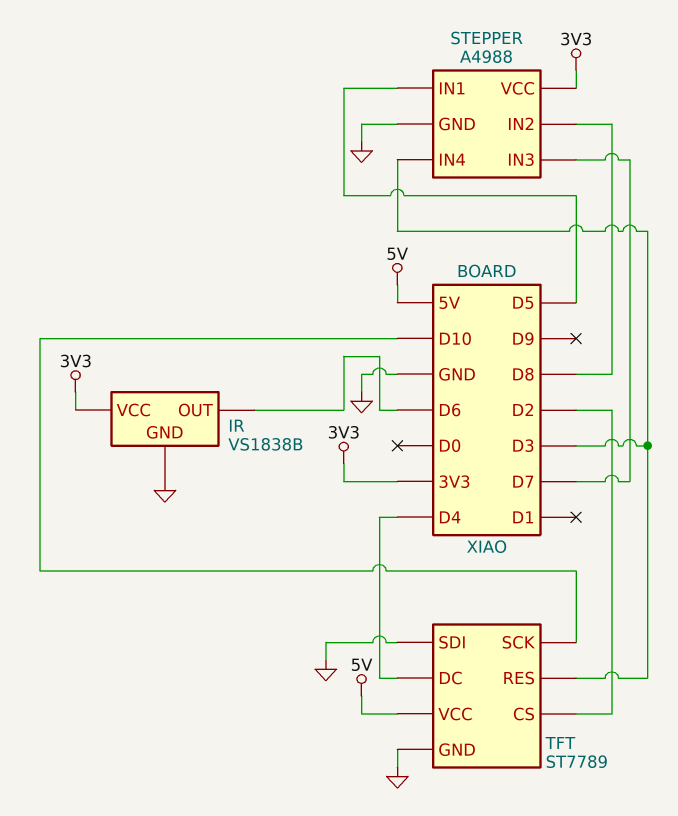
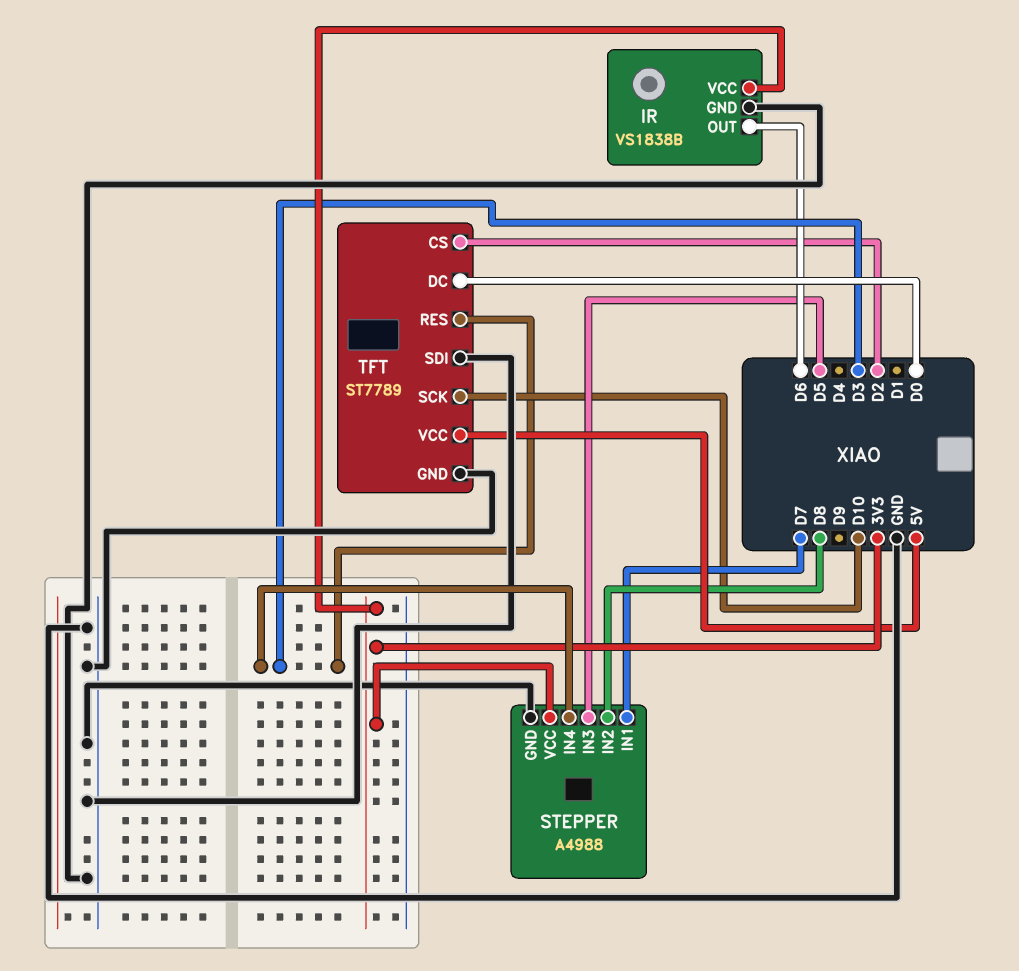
STEPPER pin IN1: D5 -> D7
STEPPER pin IN3: D7 -> D5
TFT pin DC: D4 -> D0

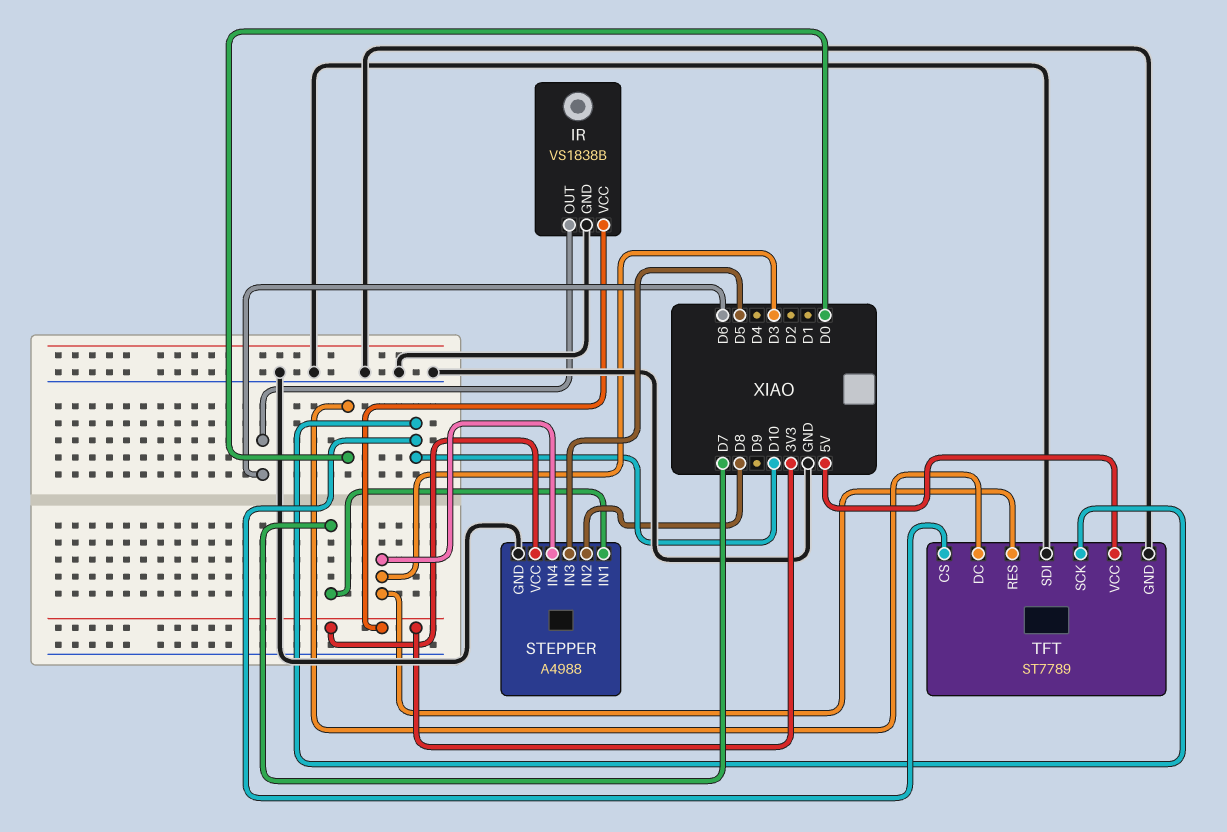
TFT pin CS: D2 -> D10

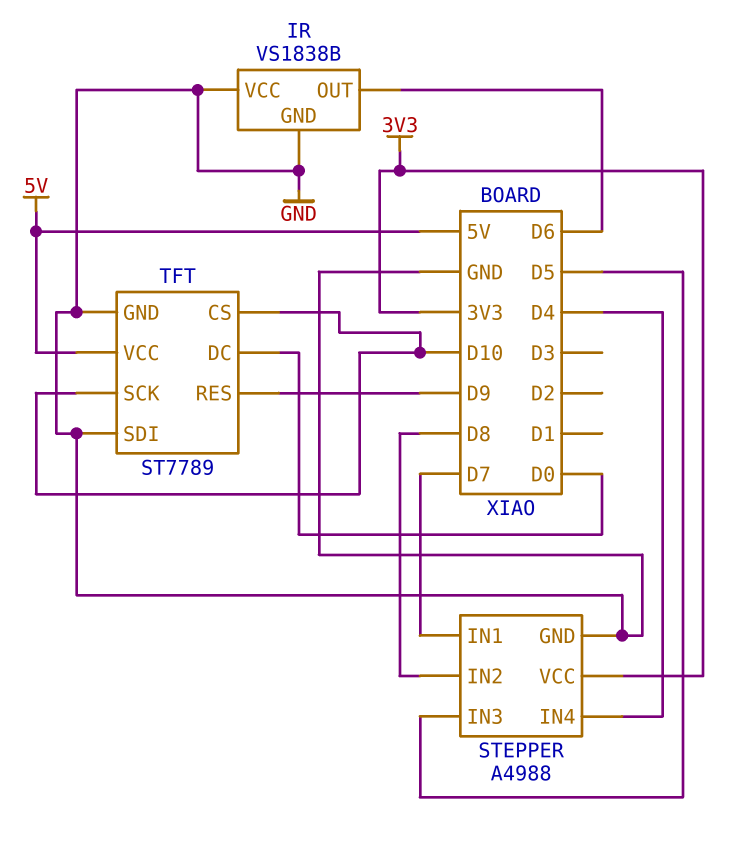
IR pin VCC: 3V3 -> GND
STEPPER pin IN4: D3 -> D4
TFT pin RES: D3 -> D9

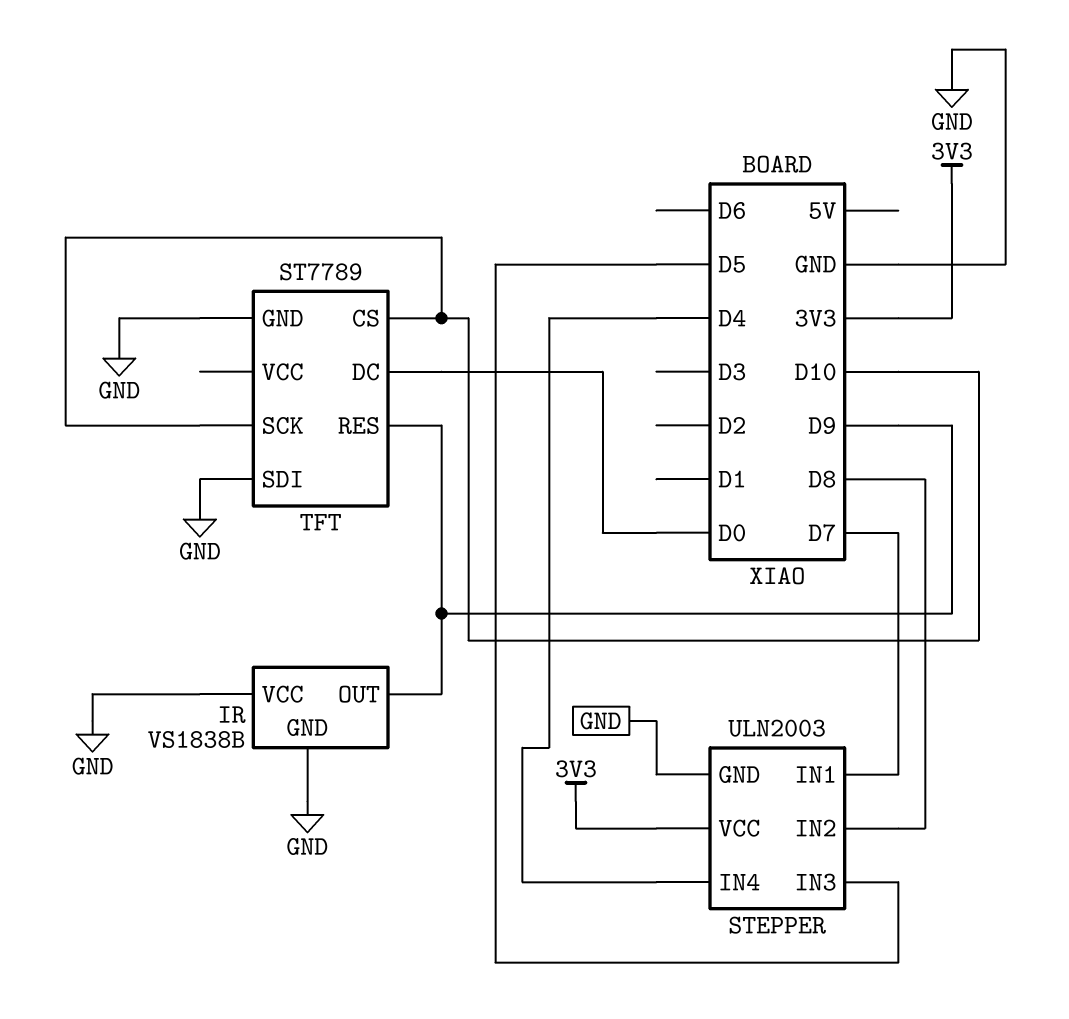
IR pin OUT: D6 -> D9
STEPPER: A4988 -> ULN2003
TFT pin VCC: 5V -> none

